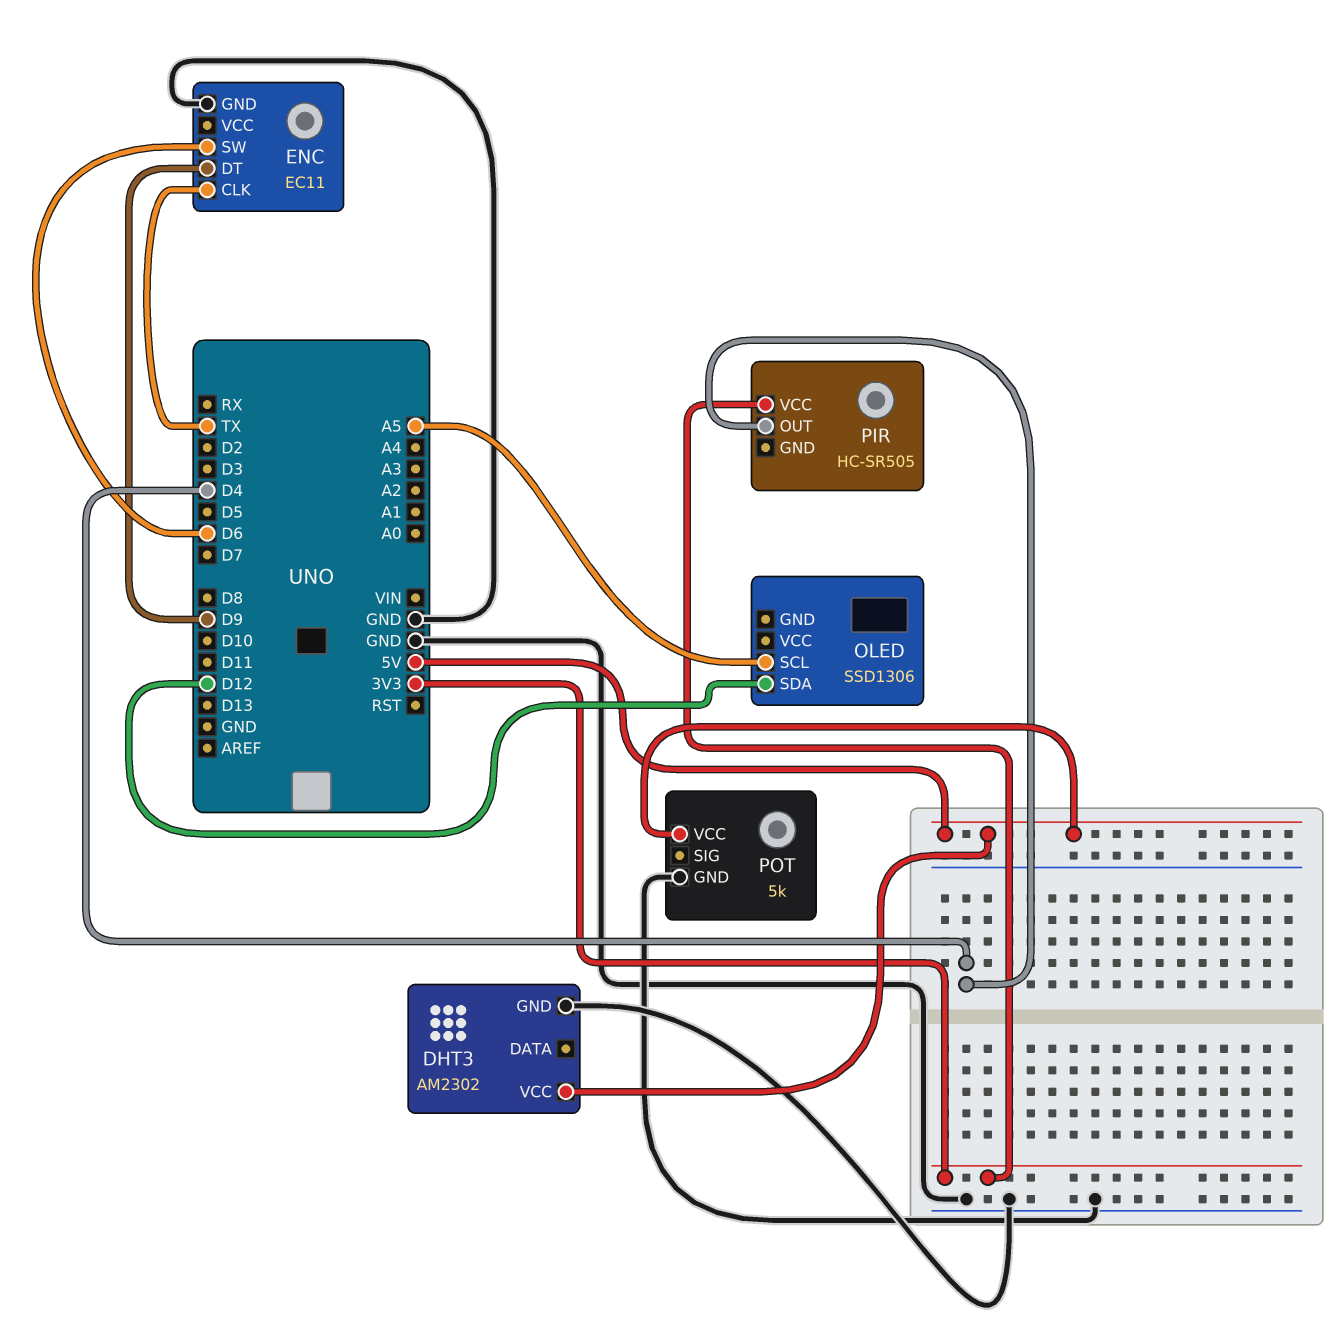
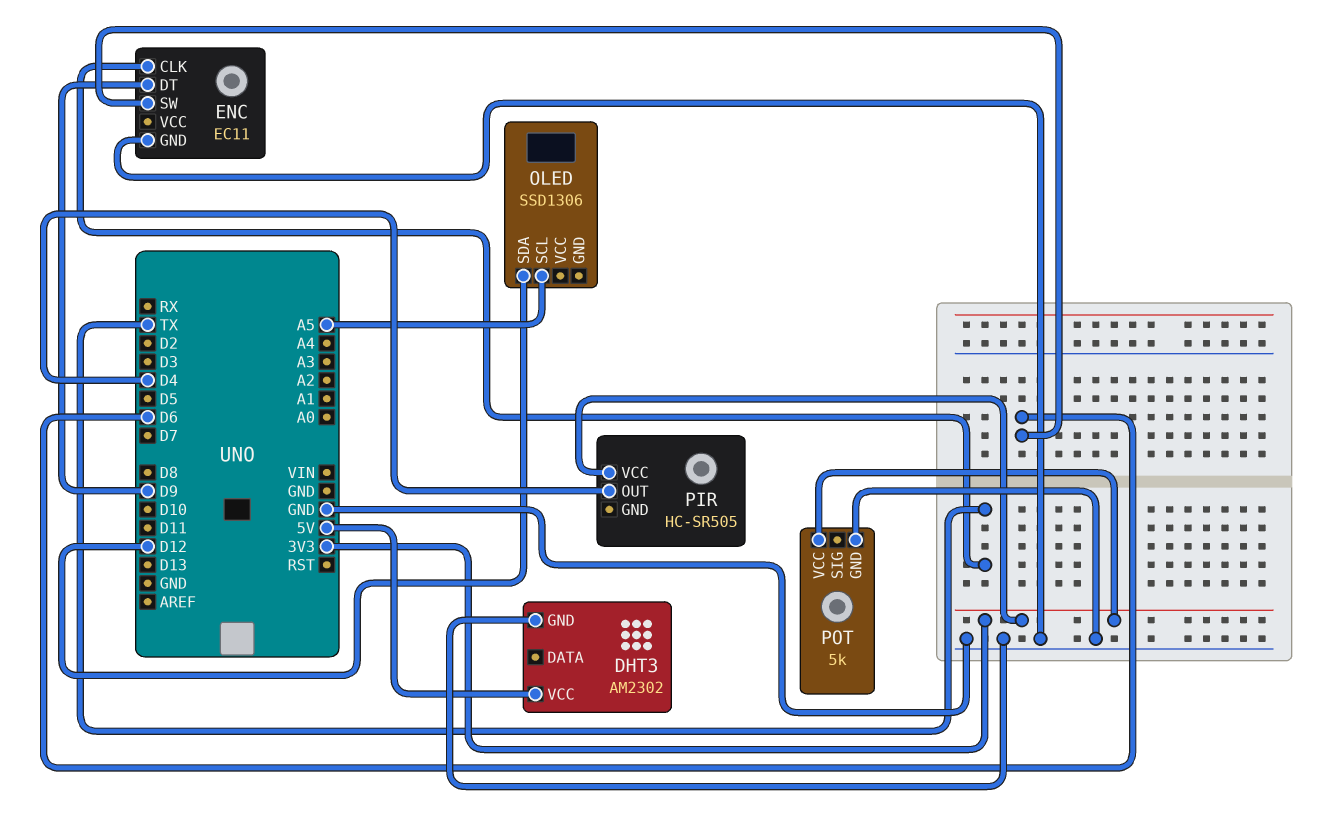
POT pin VCC: 5V -> 3V3

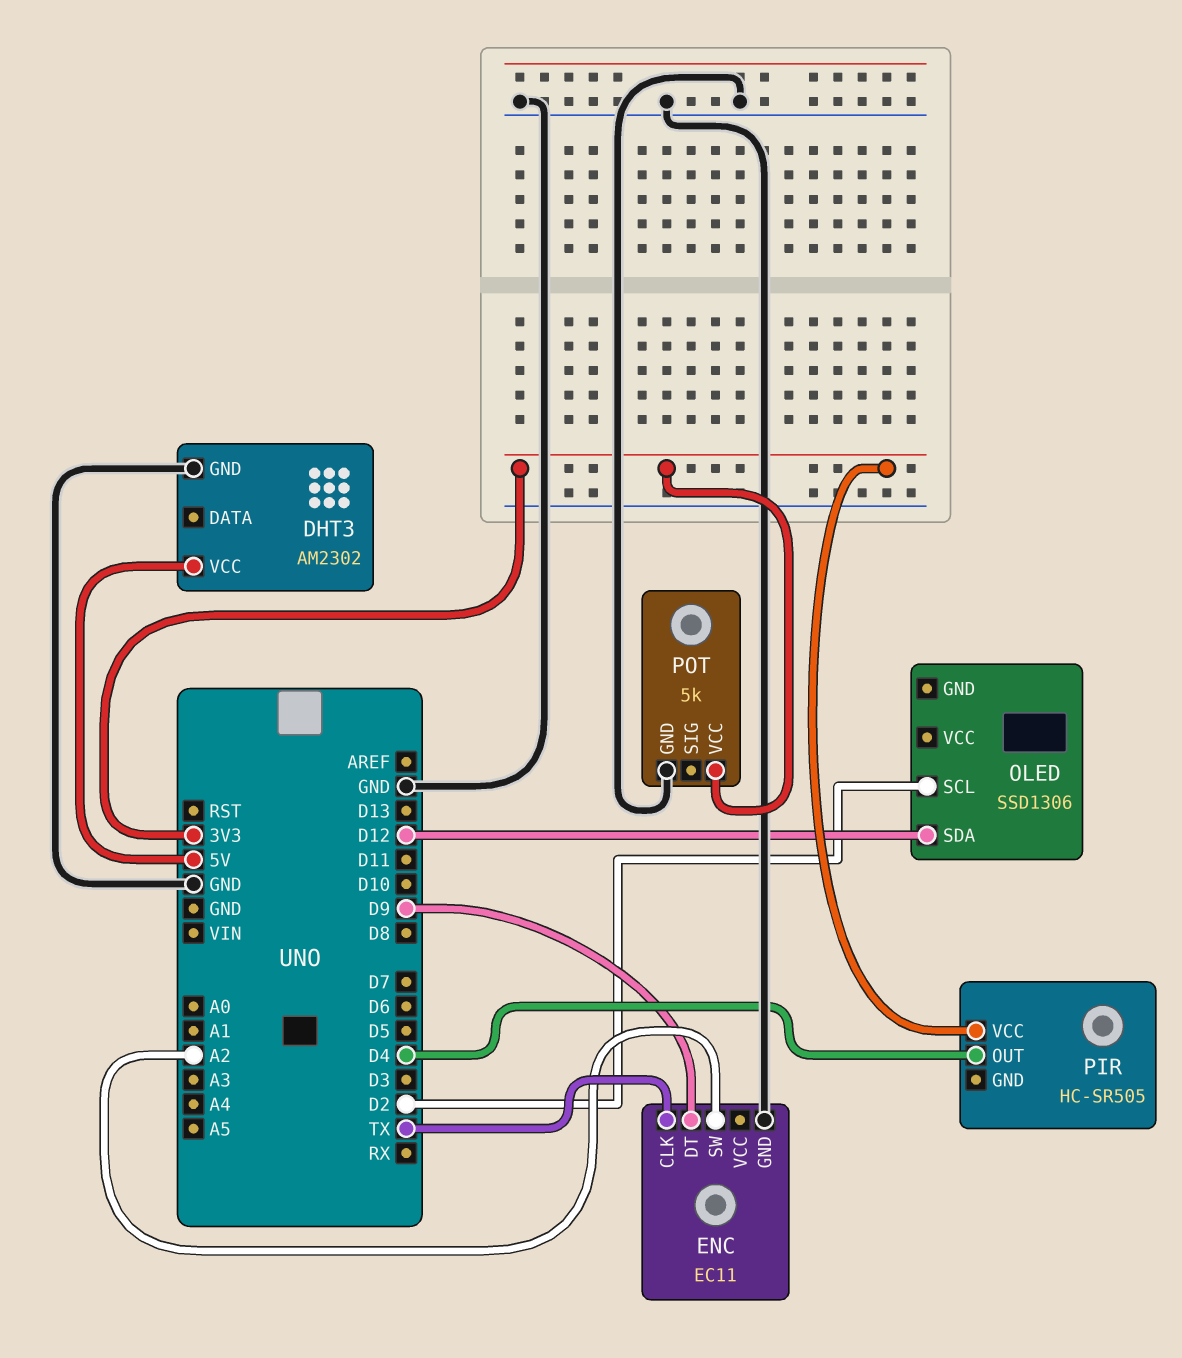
ENC pin SW: D6 -> A2
OLED pin SCL: A5 -> D2

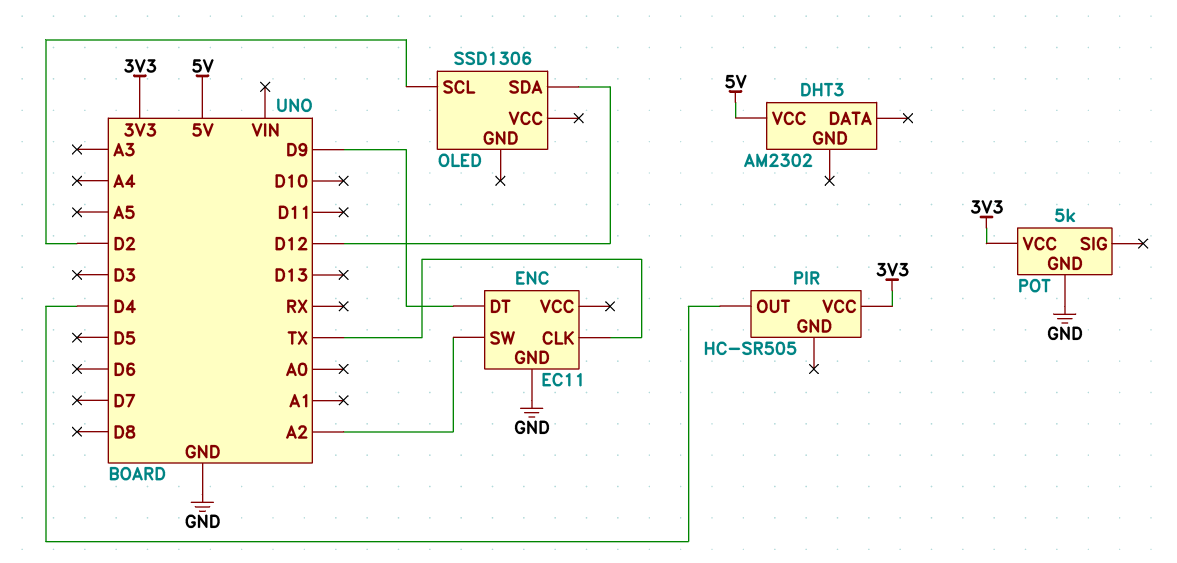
DHT3 pin GND: GND -> none

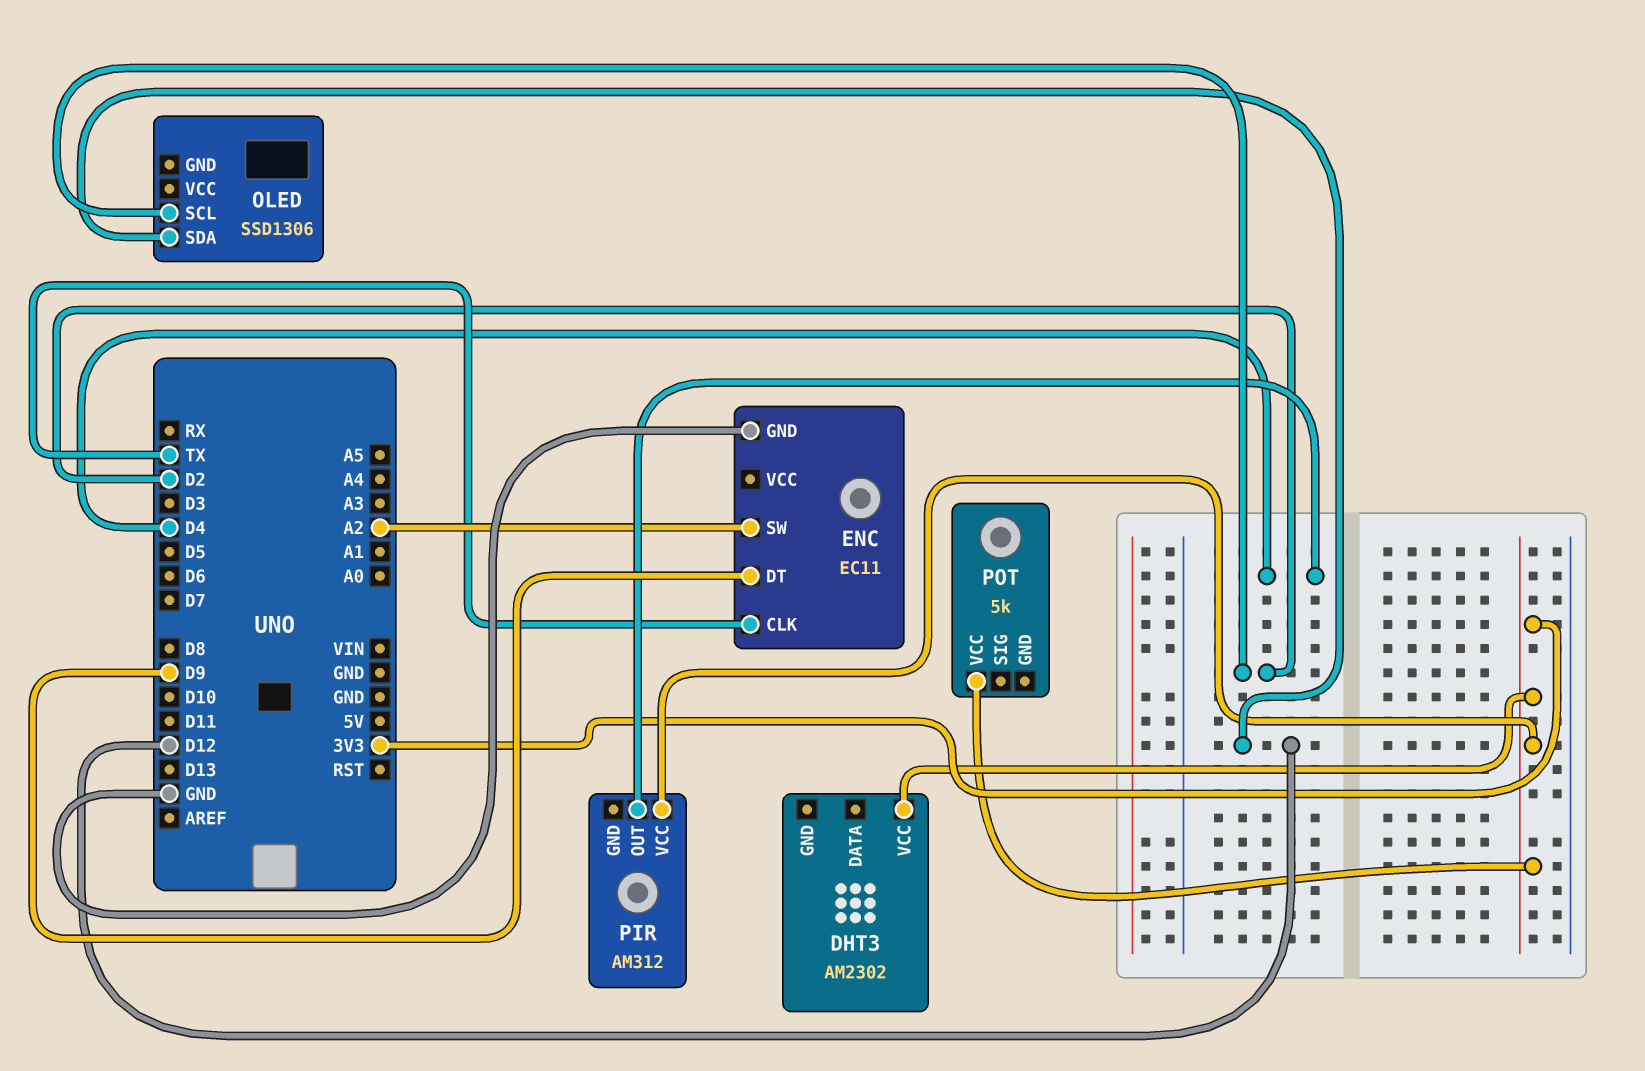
DHT3 pin VCC: 5V -> 3V3
PIR: HC-SR505 -> AM312
POT pin GND: GND -> none

